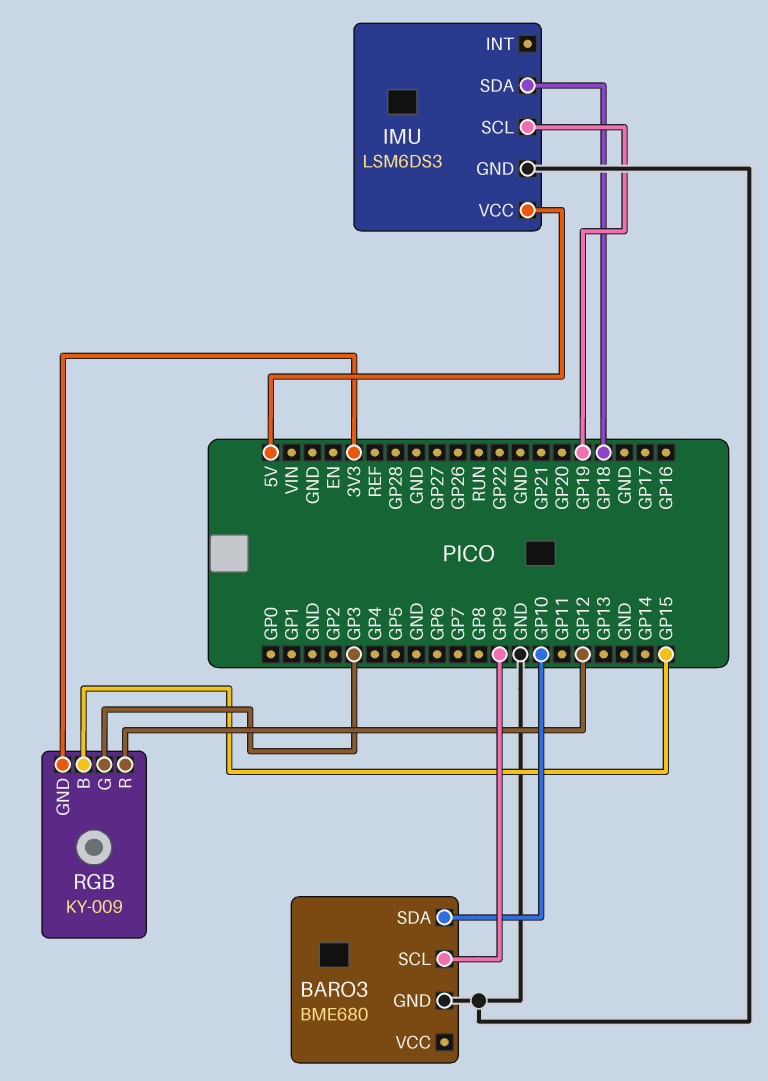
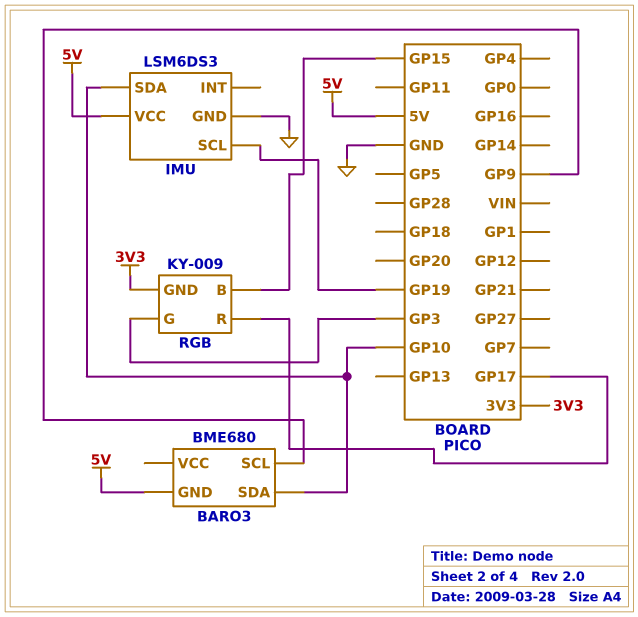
BARO3 pin GND: GND -> 5V
IMU pin SDA: GP18 -> GP10
RGB pin R: GP12 -> GP17

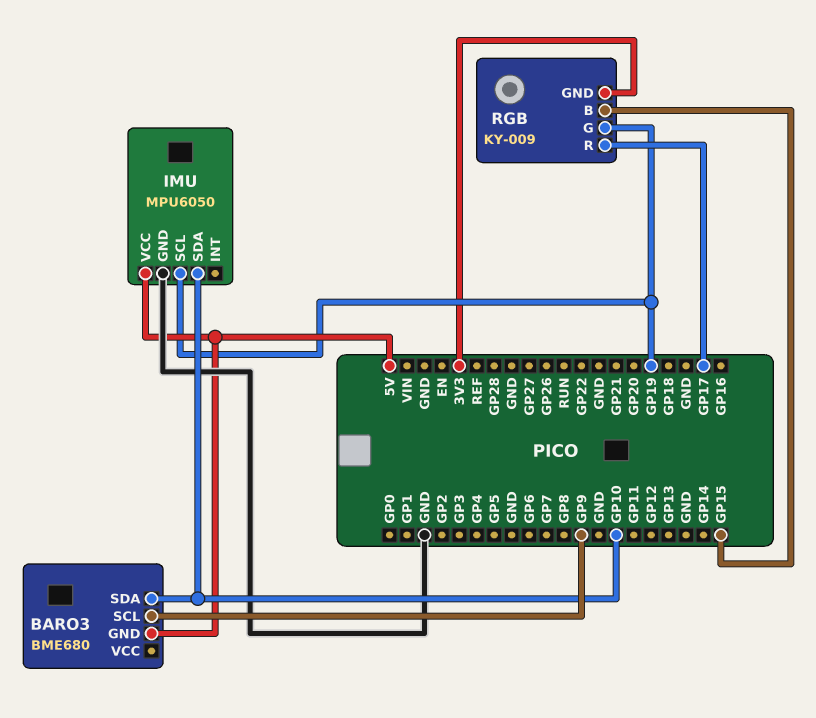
IMU: LSM6DS3 -> MPU6050
RGB pin G: GP3 -> GP19

